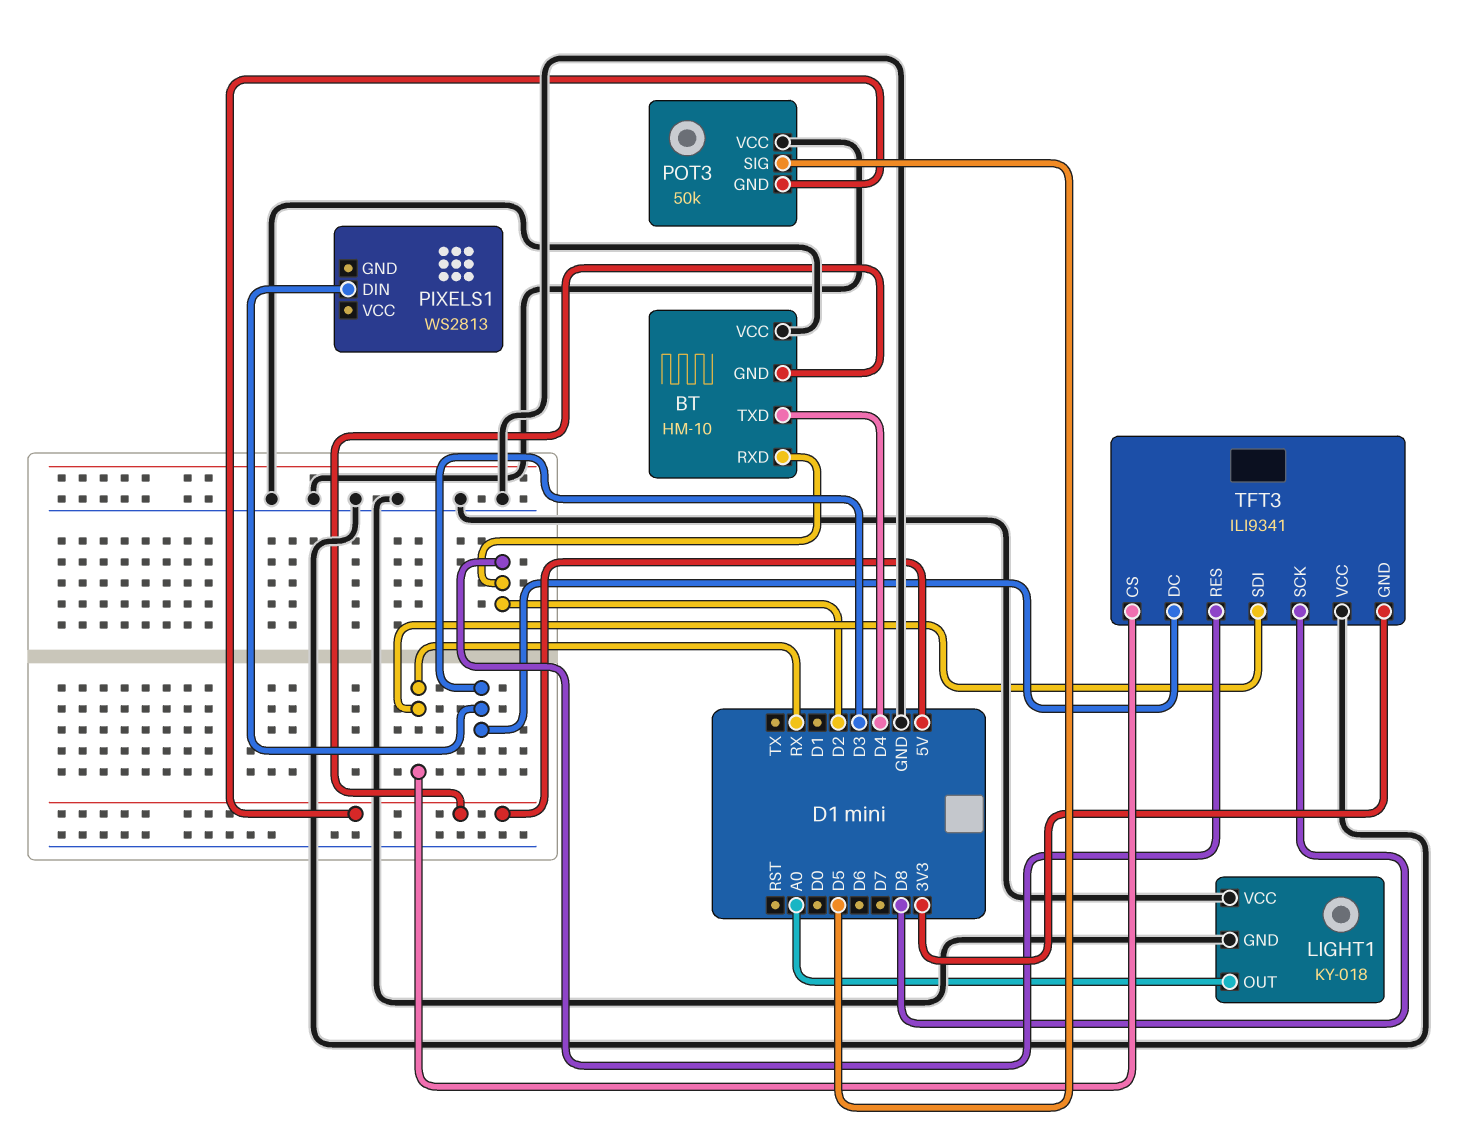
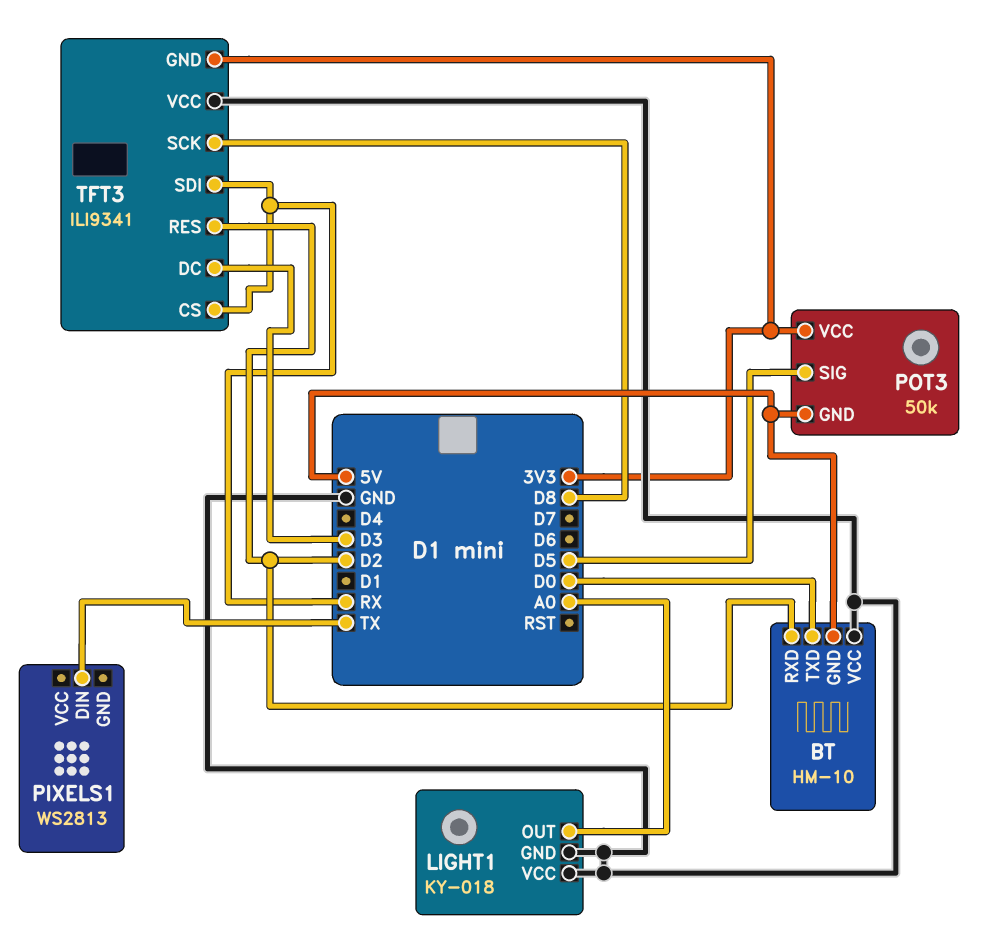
BT pin TXD: D4 -> D0
PIXELS1 pin DIN: D3 -> TX
POT3 pin VCC: GND -> 3V3

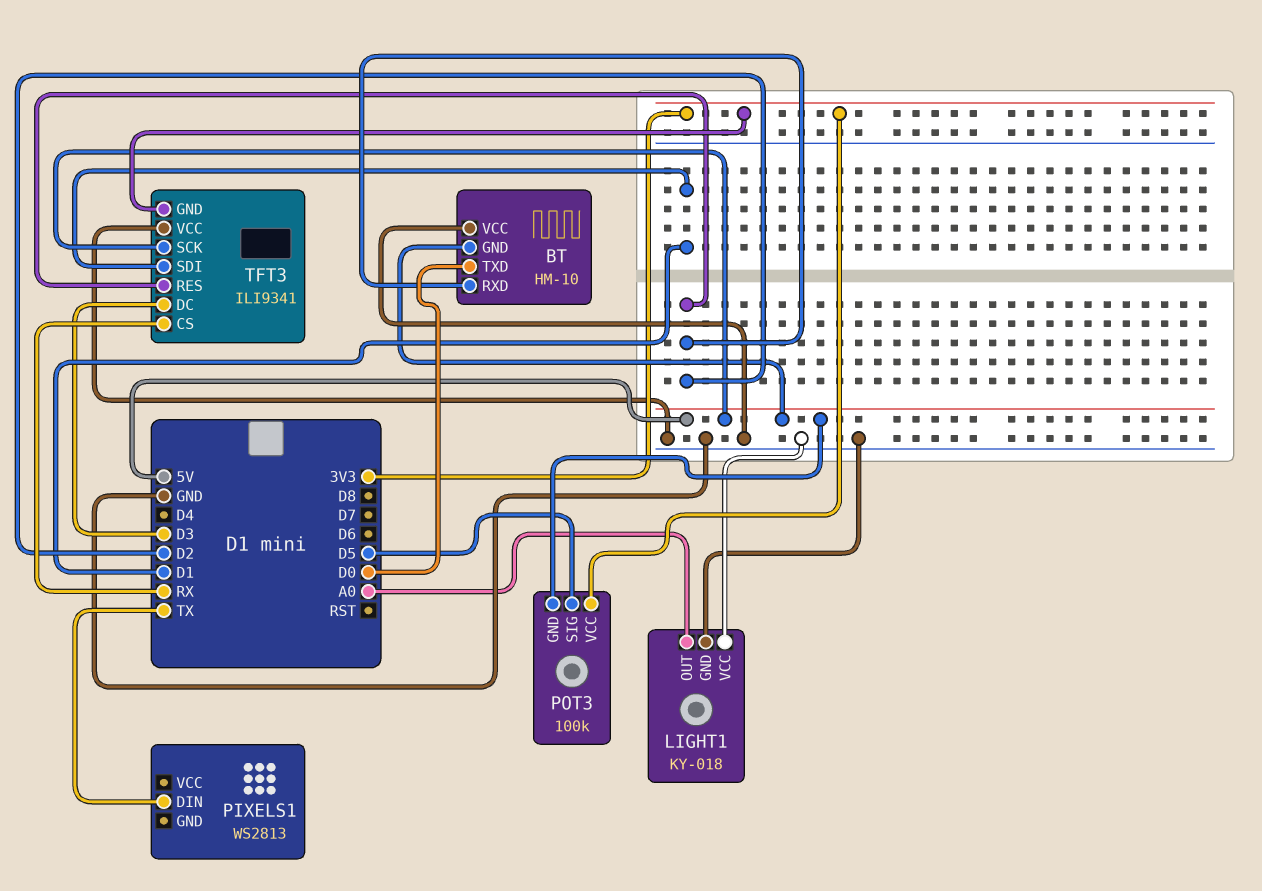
POT3: 50k -> 100k
TFT3 pin SCK: D8 -> 5V
TFT3 pin SDI: RX -> D1

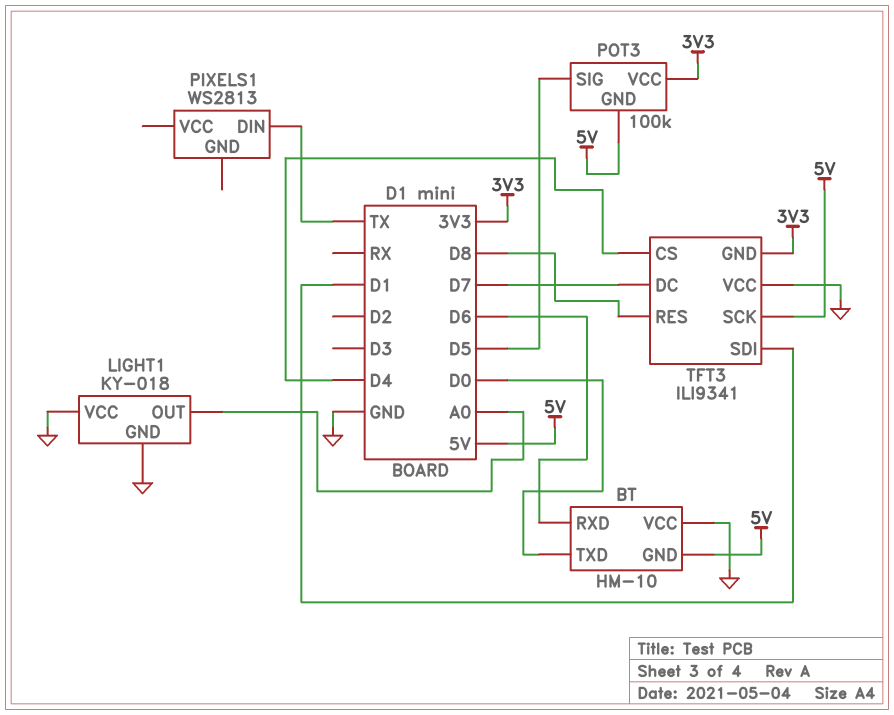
BT pin RXD: D2 -> D6
TFT3 pin CS: RX -> D4
TFT3 pin DC: D3 -> D7
TFT3 pin RES: D2 -> D8

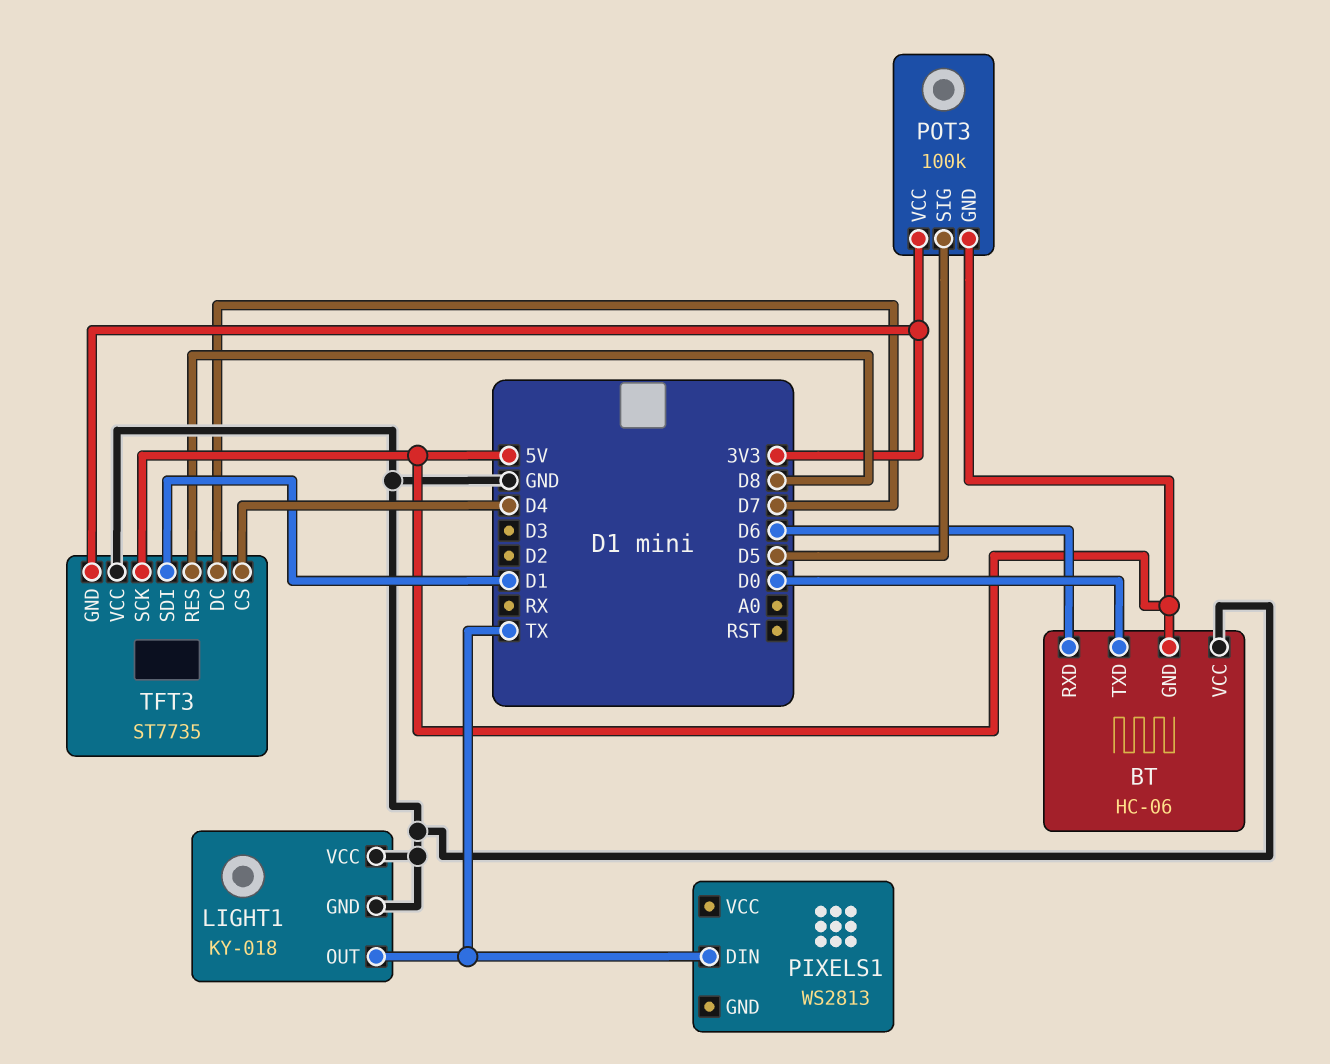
BT: HM-10 -> HC-06
LIGHT1 pin OUT: A0 -> TX
TFT3: ILI9341 -> ST7735

